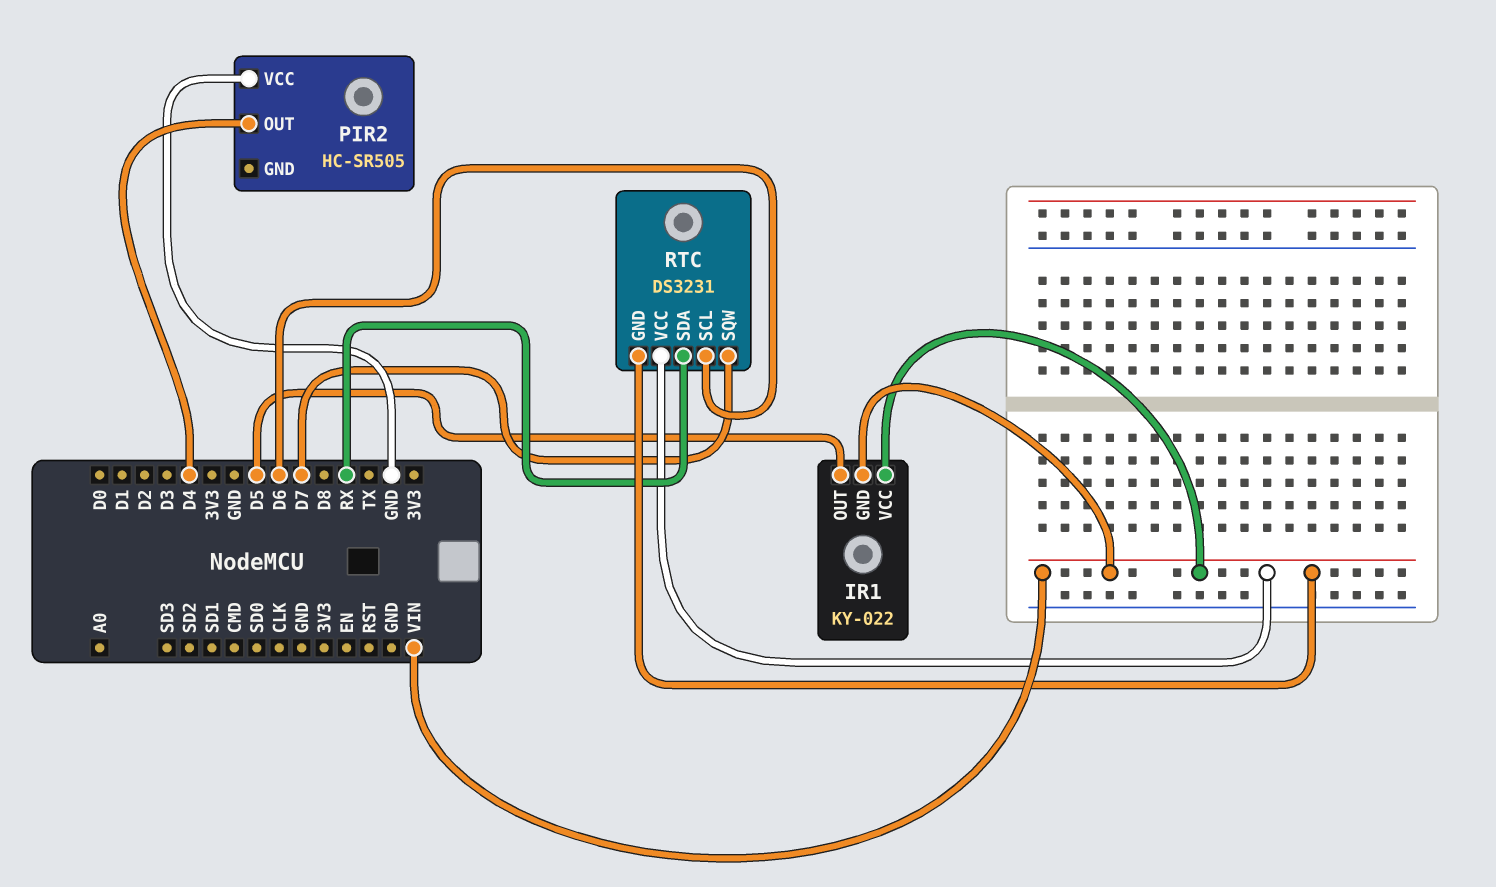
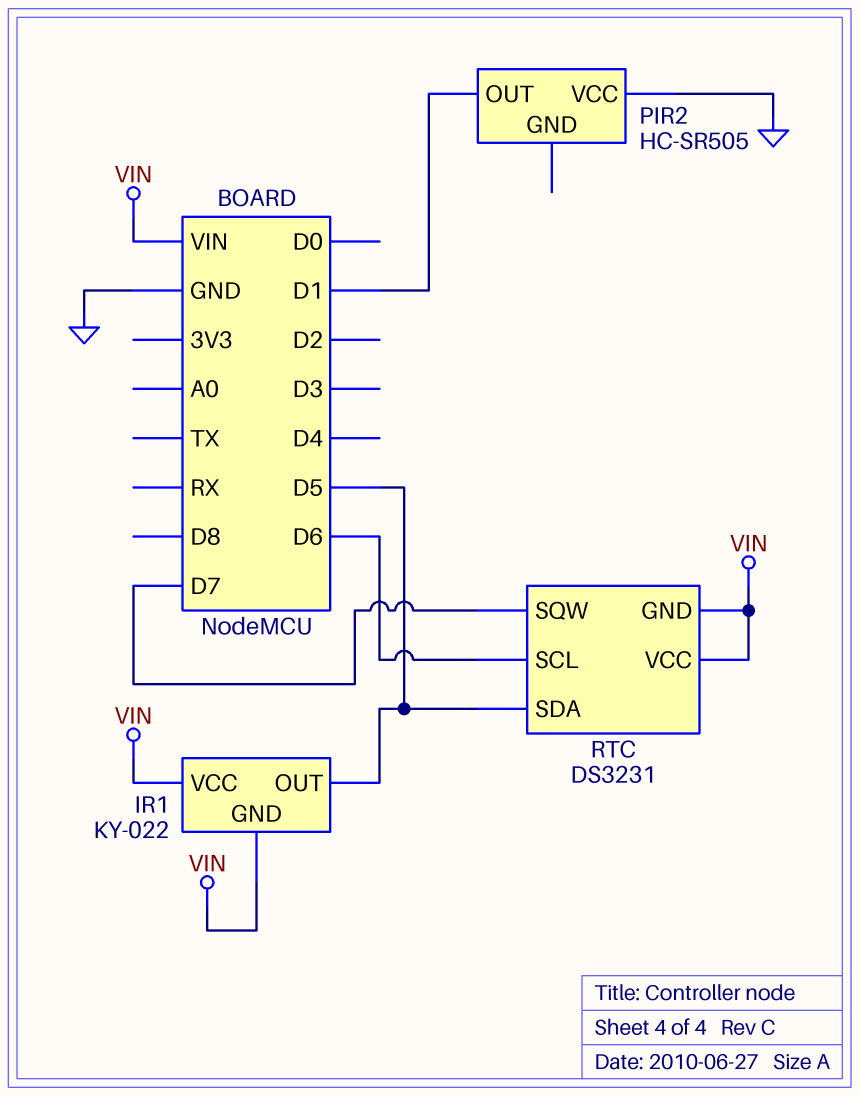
PIR2 pin OUT: D4 -> D1
RTC pin SDA: RX -> D5

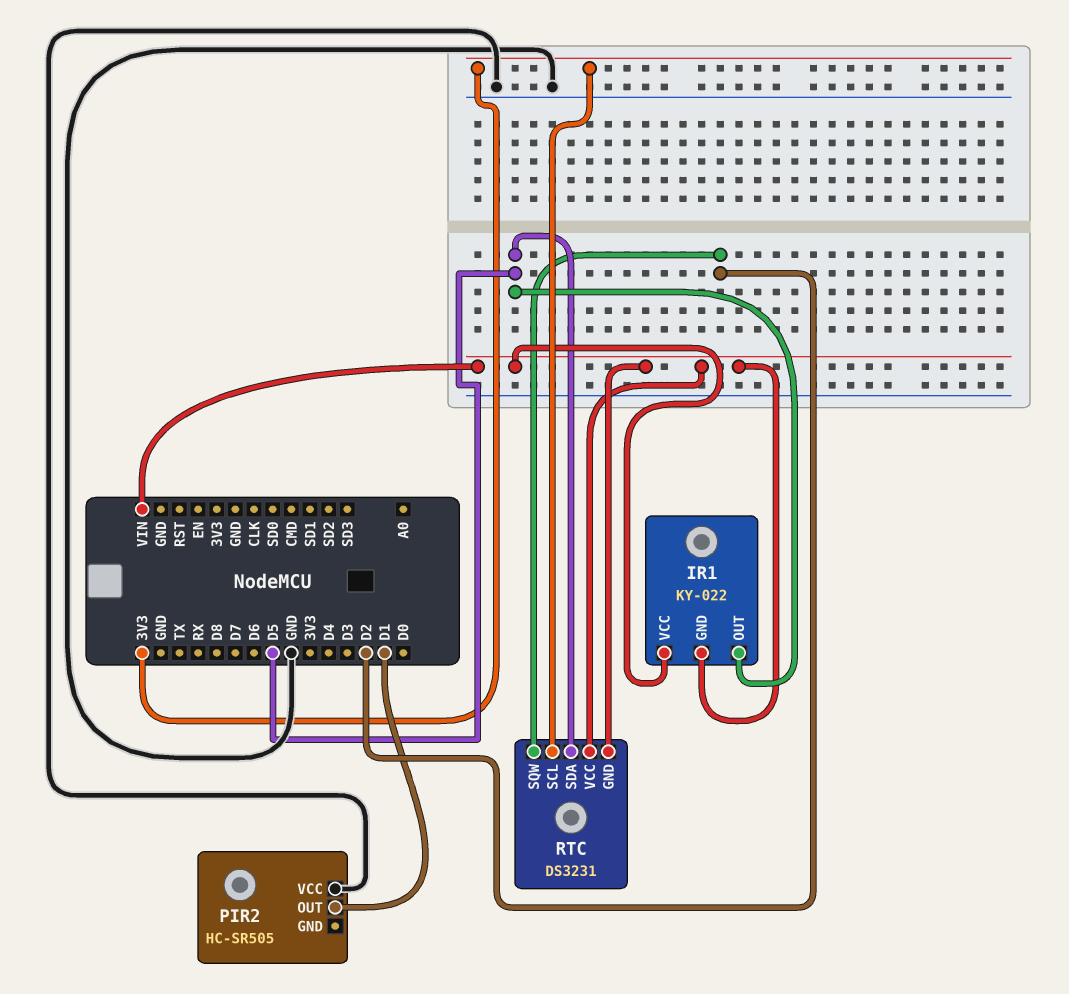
RTC pin SCL: D6 -> 3V3
RTC pin SQW: D7 -> D2

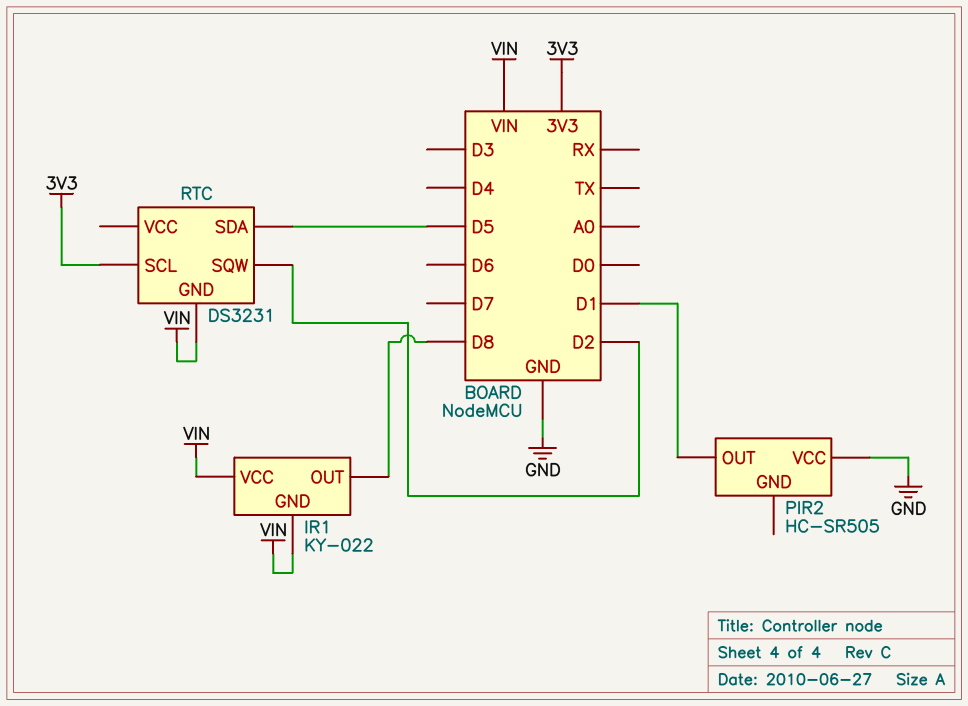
IR1 pin OUT: D5 -> D8
RTC pin VCC: VIN -> none

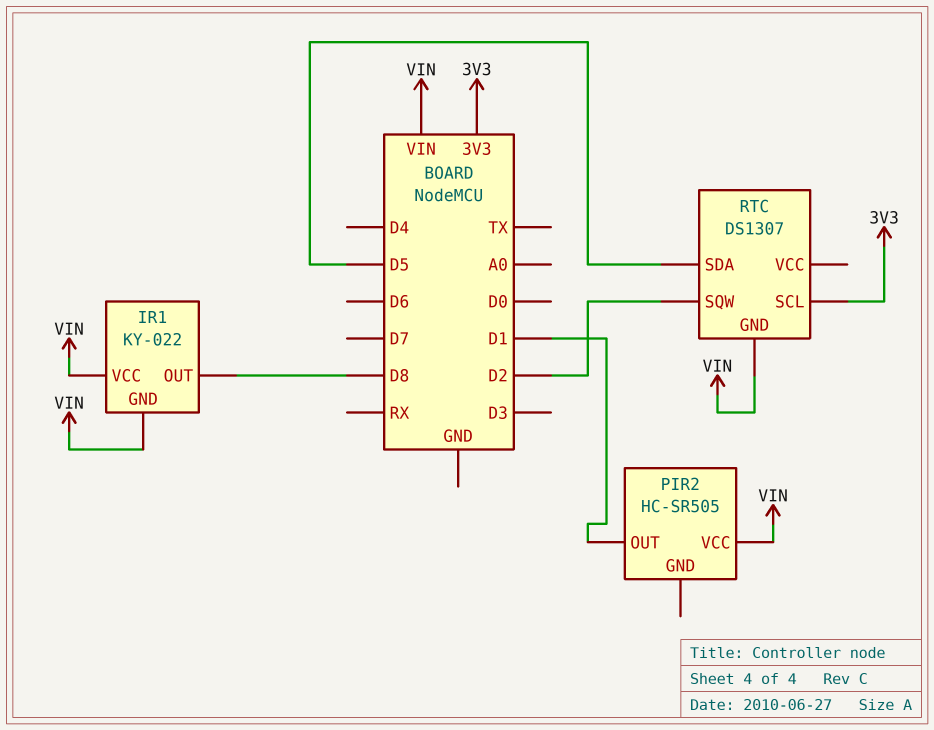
PIR2 pin VCC: GND -> VIN
RTC: DS3231 -> DS1307

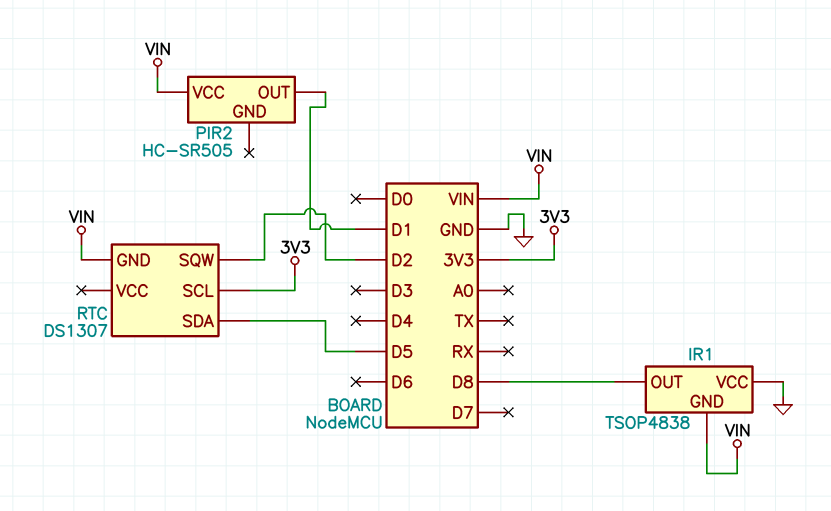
IR1: KY-022 -> TSOP4838
IR1 pin VCC: VIN -> GND

